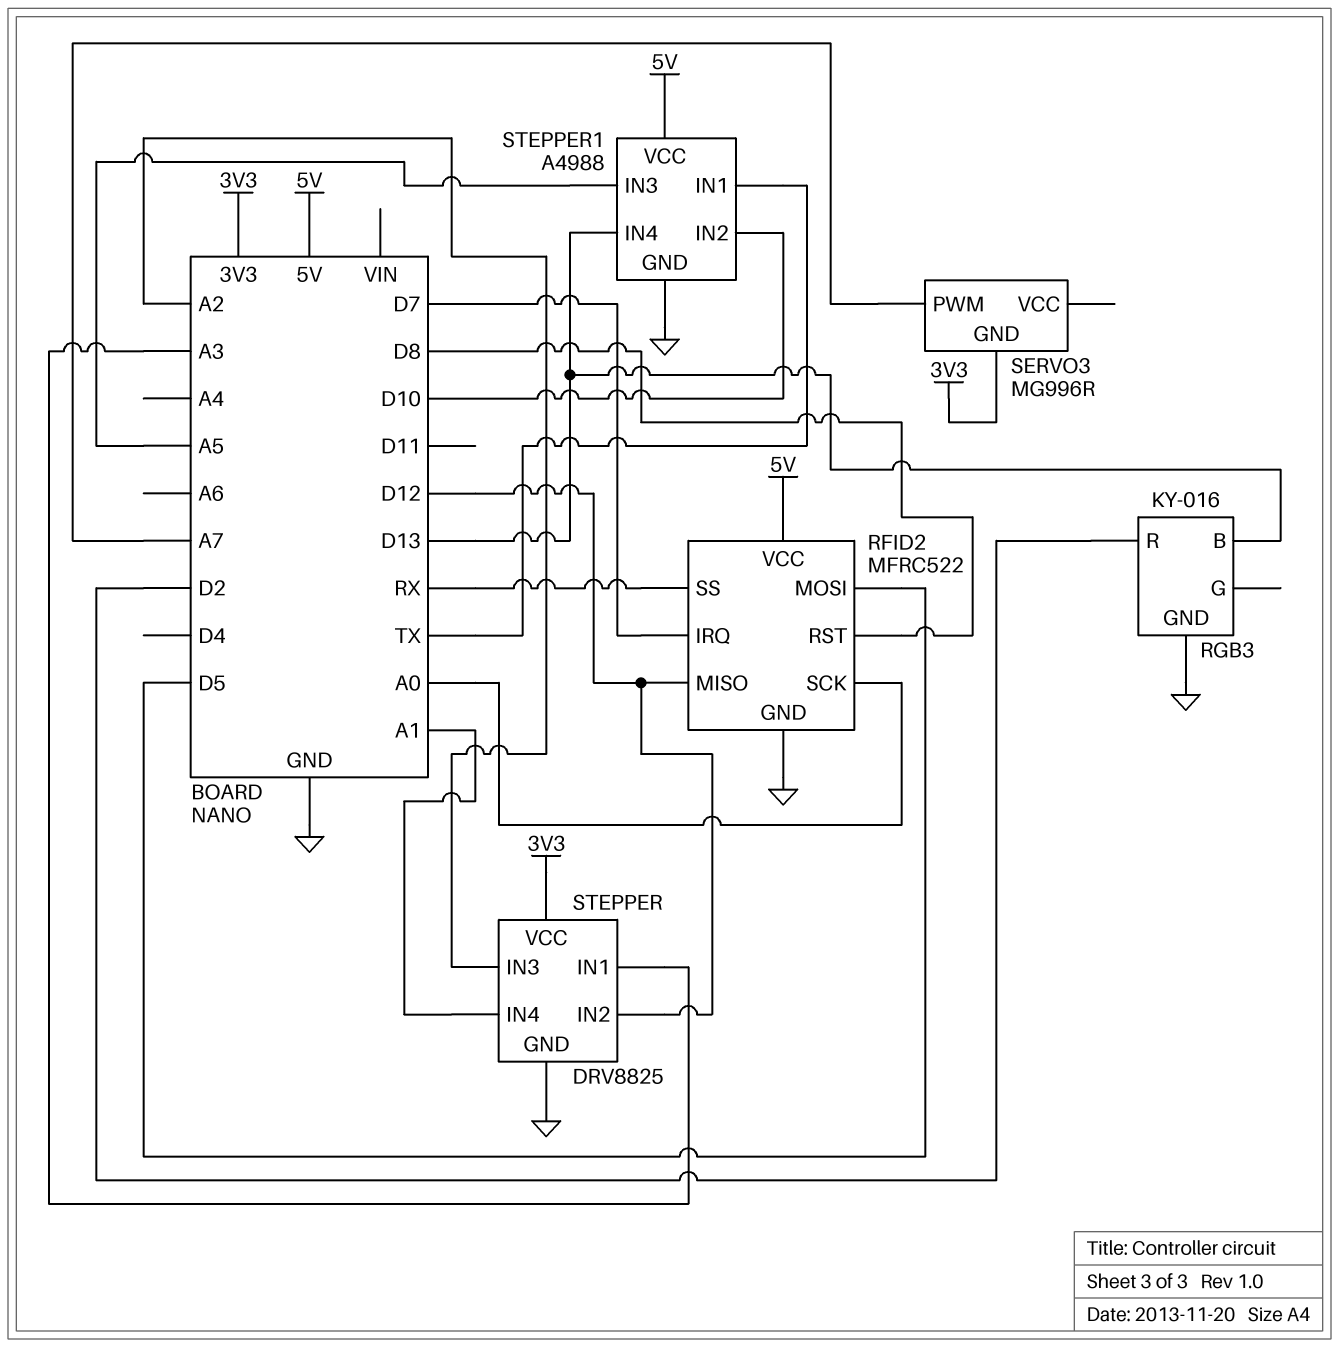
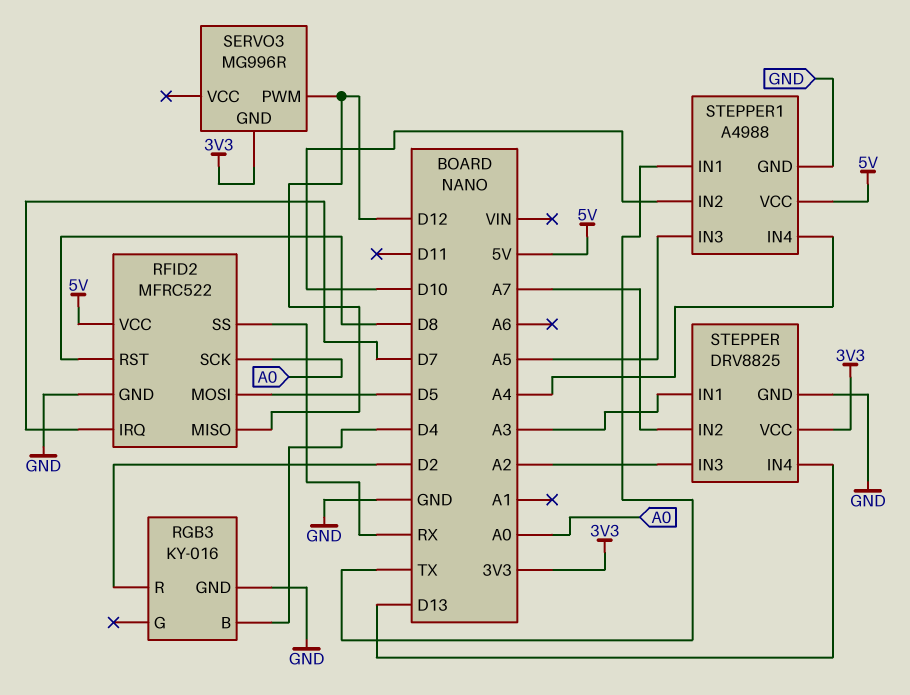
RGB3 pin B: D13 -> D4
SERVO3 pin PWM: A7 -> D12
STEPPER pin IN2: D12 -> A7
STEPPER pin IN4: A1 -> D13
STEPPER1 pin IN4: D13 -> A4

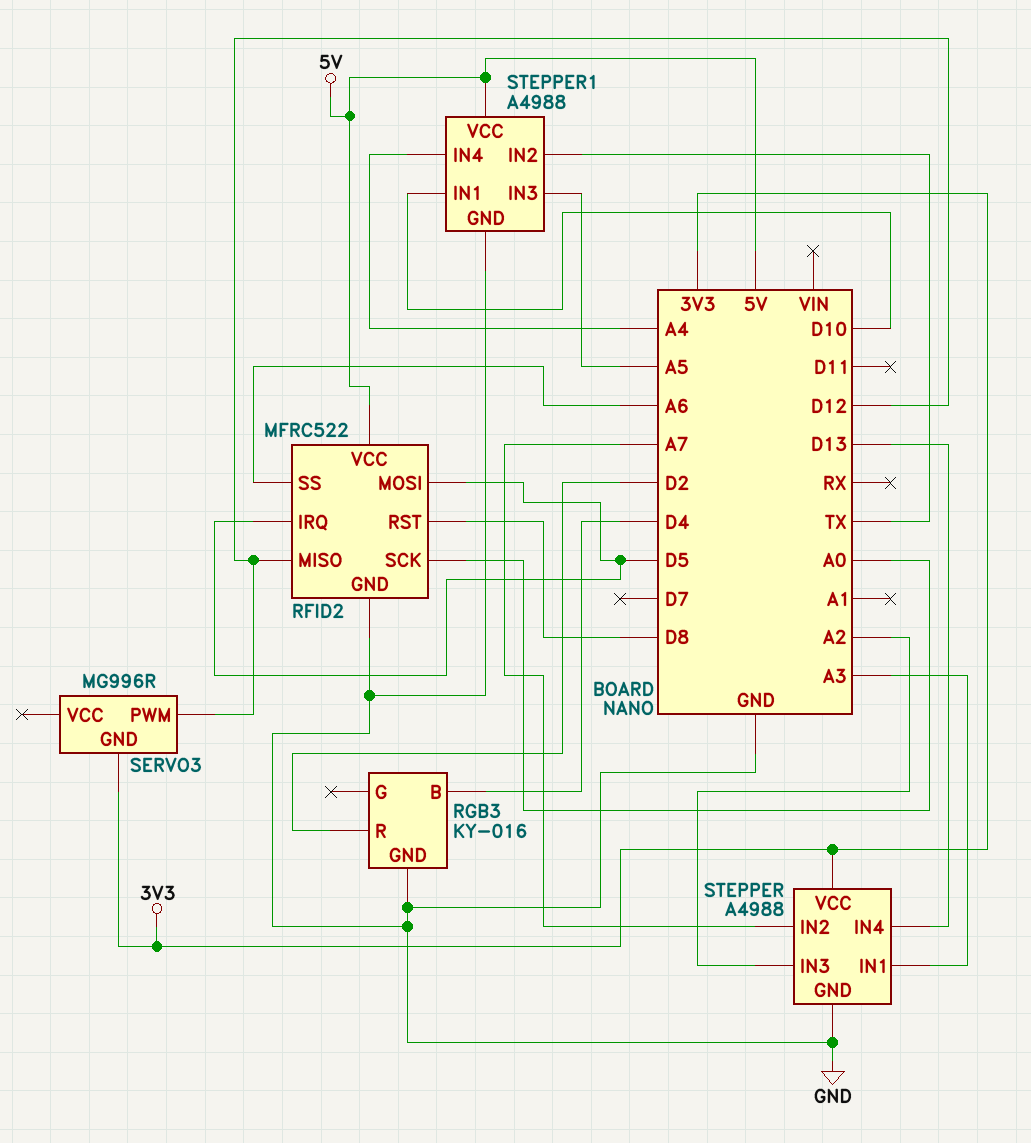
RFID2 pin IRQ: D7 -> D5
RFID2 pin SS: RX -> A6
STEPPER: DRV8825 -> A4988
STEPPER1 pin IN1: TX -> D10
STEPPER1 pin IN2: D10 -> TX

